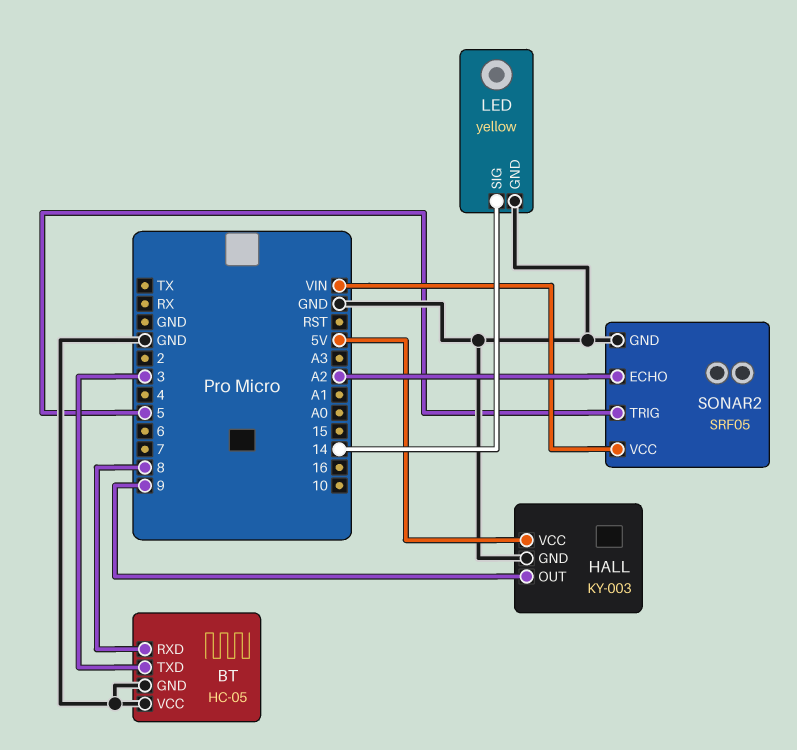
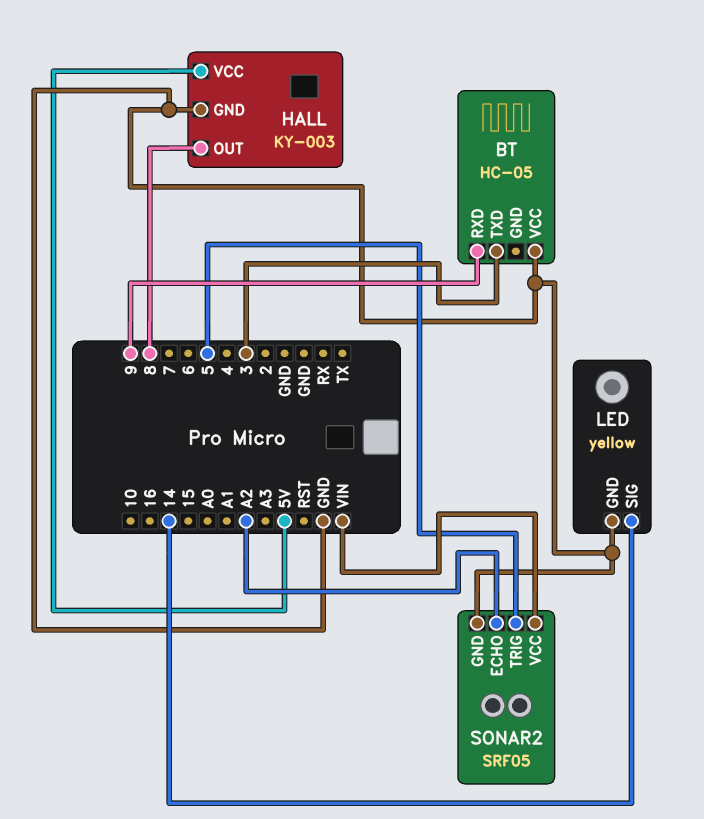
BT pin GND: GND -> none
BT pin RXD: 8 -> 9
HALL pin OUT: 9 -> 8

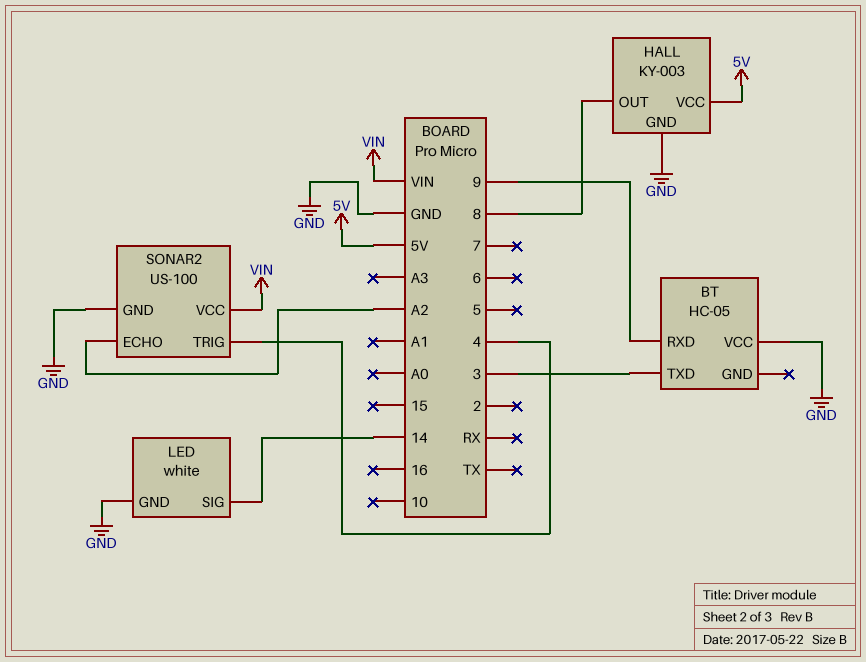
LED: yellow -> white
SONAR2: SRF05 -> US-100
SONAR2 pin TRIG: 5 -> 4

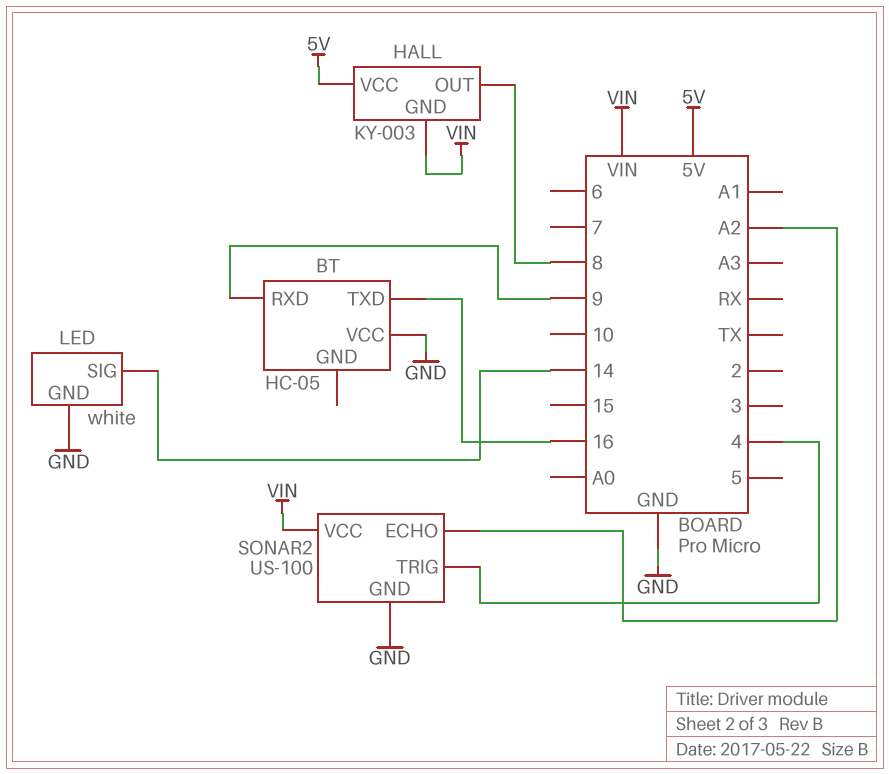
BT pin TXD: 3 -> 16
HALL pin GND: GND -> VIN

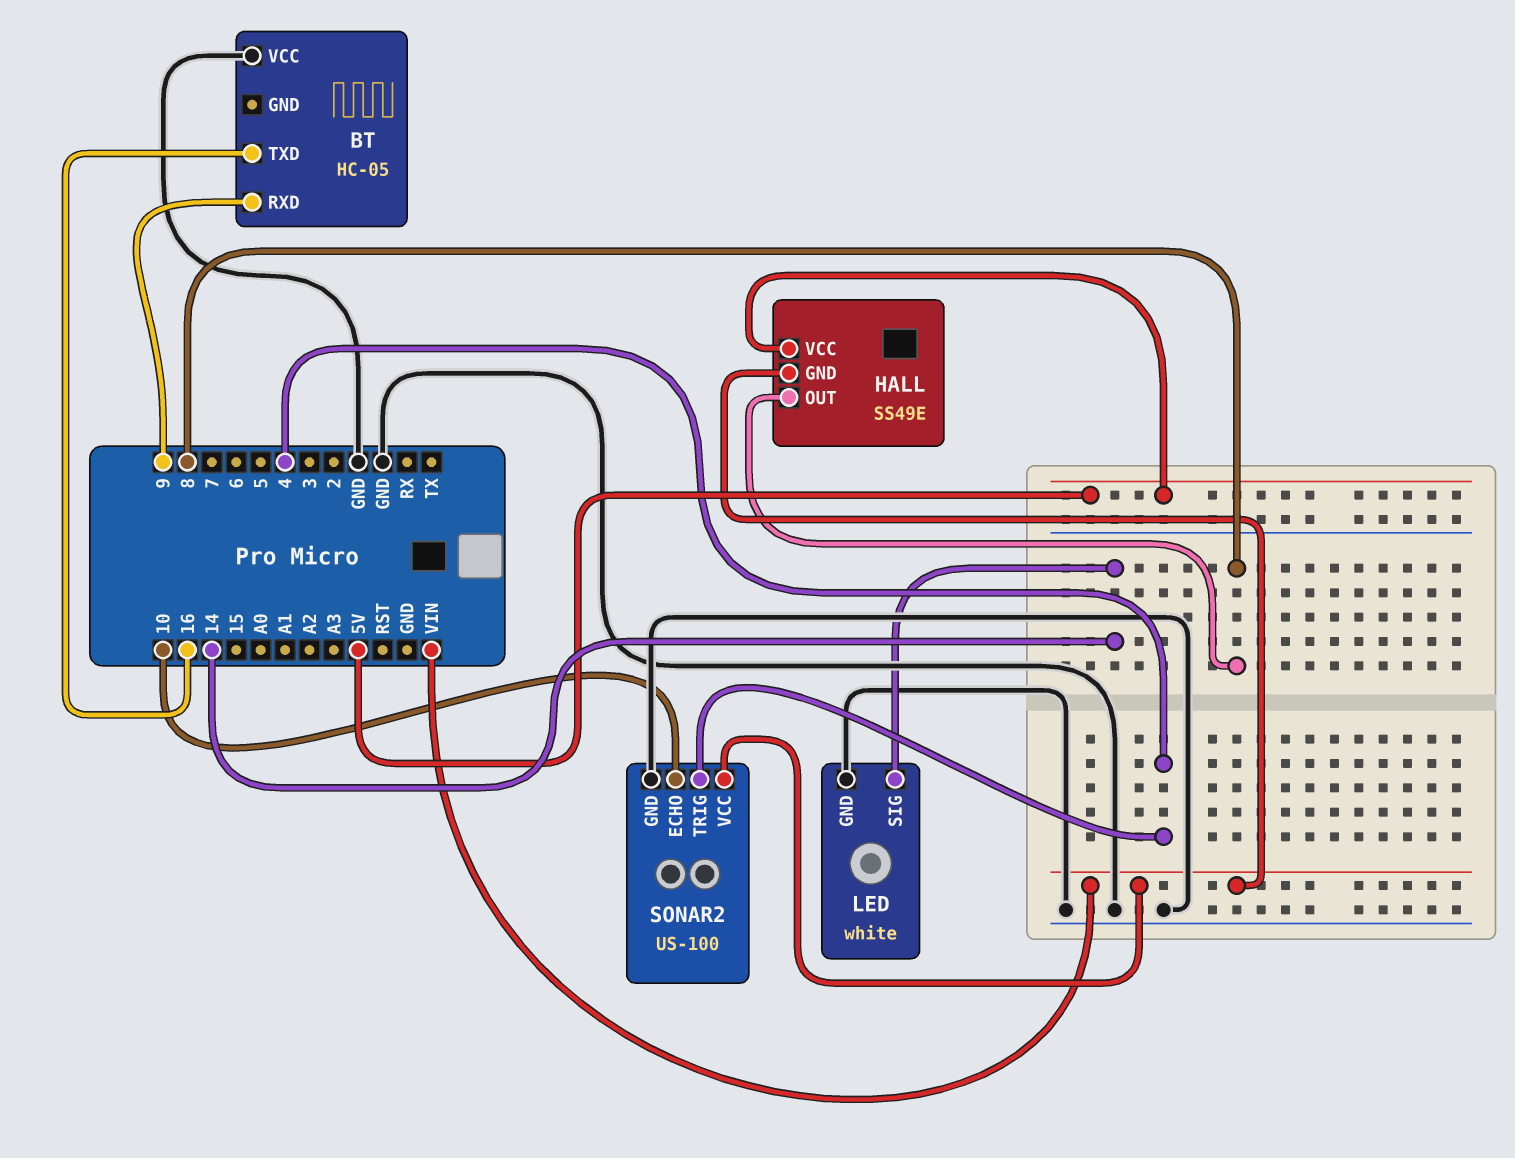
HALL: KY-003 -> SS49E
SONAR2 pin ECHO: A2 -> 10

